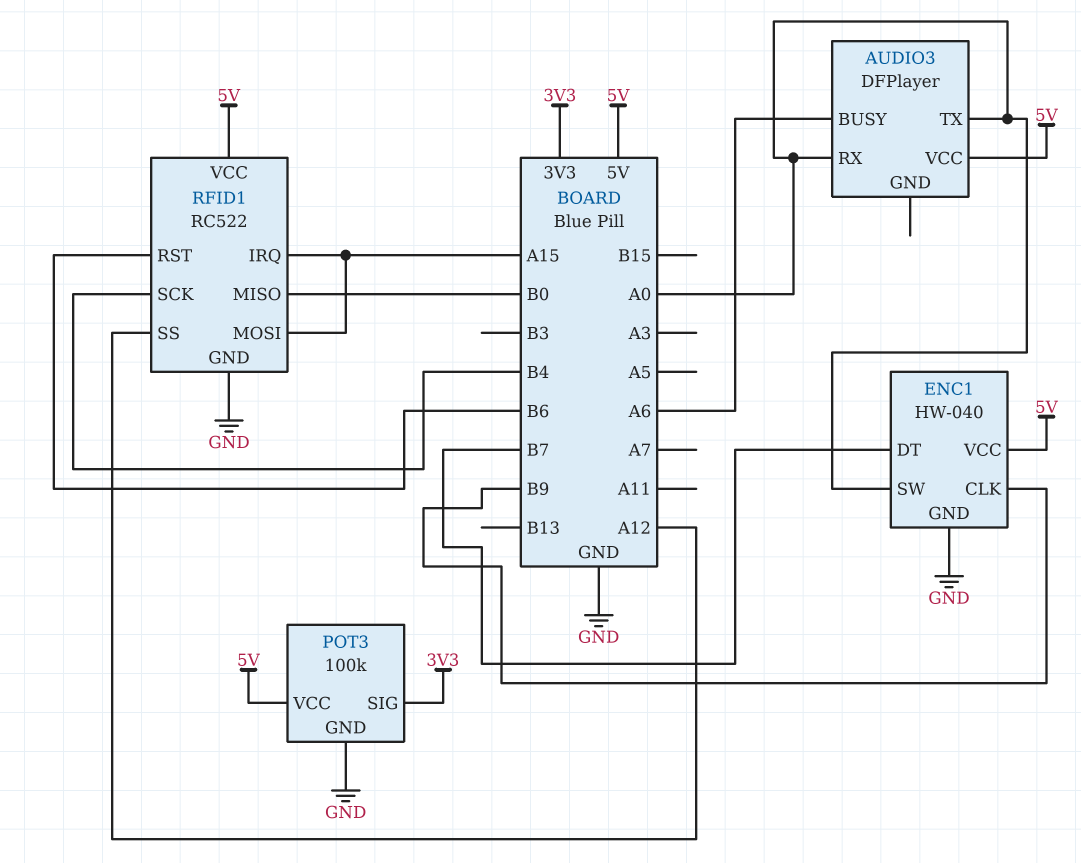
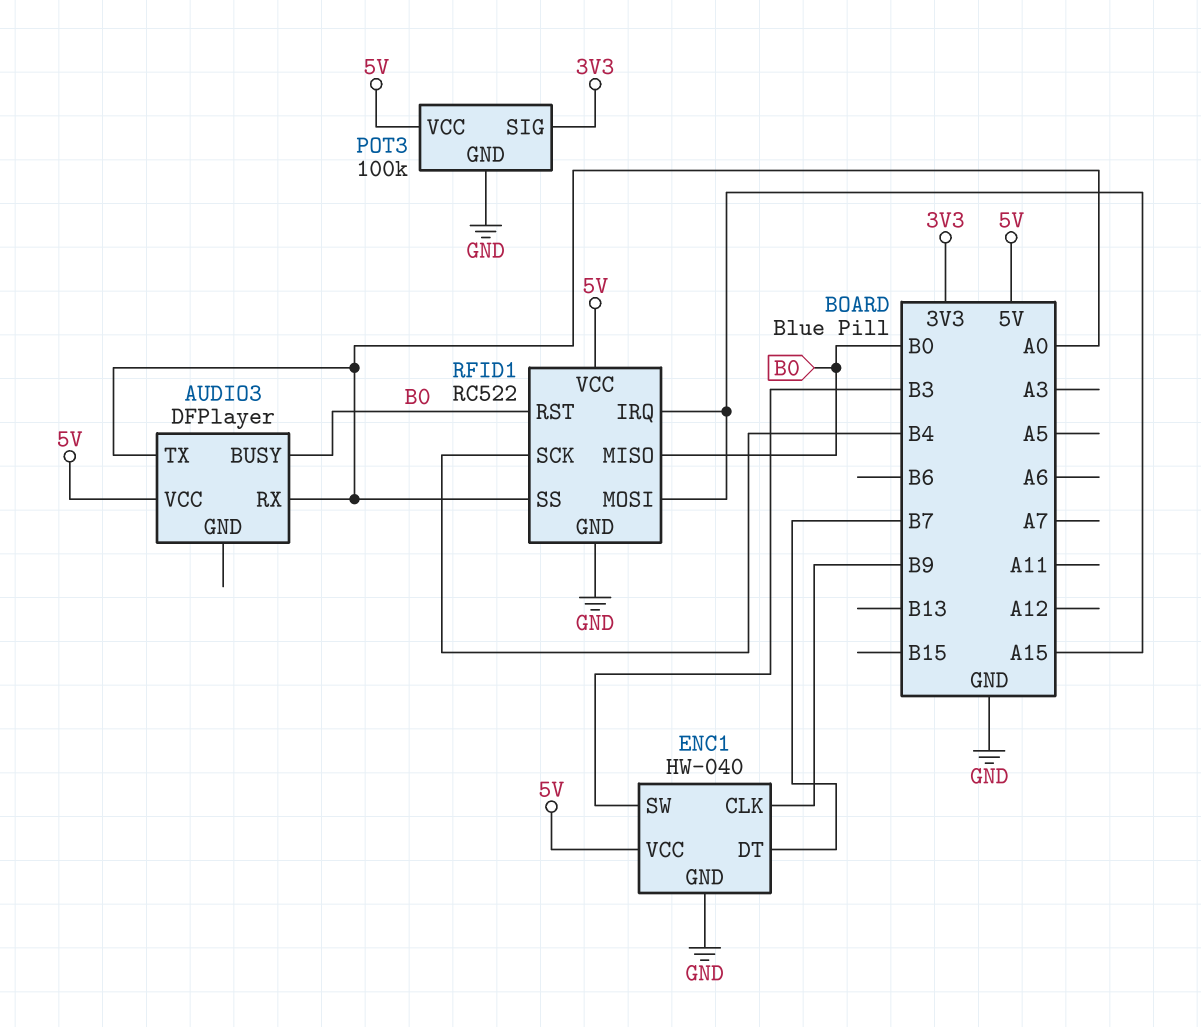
AUDIO3 pin BUSY: A6 -> B0
ENC1 pin SW: A0 -> B3
RFID1 pin RST: B6 -> B0
RFID1 pin SS: A12 -> A0

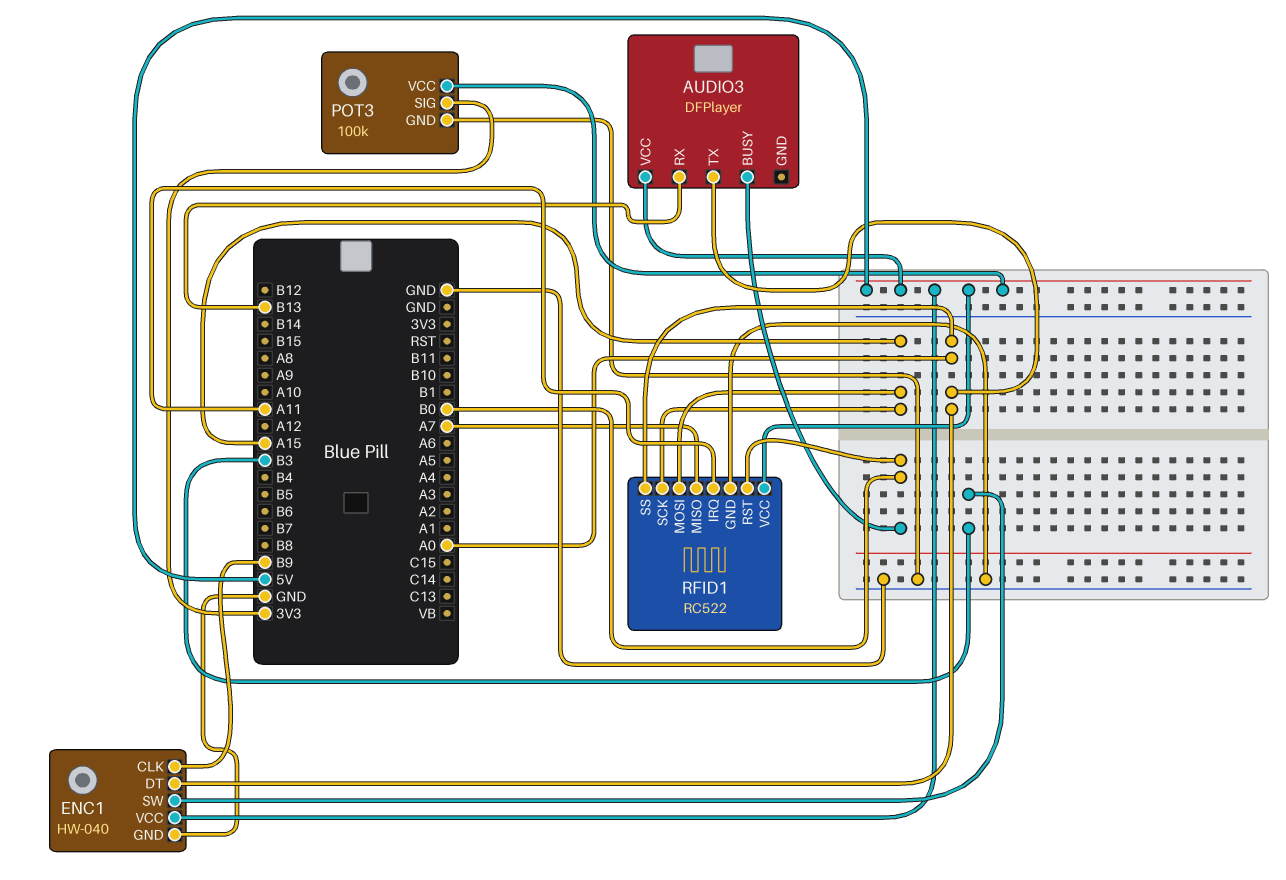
AUDIO3 pin RX: A0 -> B13
ENC1 pin DT: B7 -> A0
RFID1 pin IRQ: A15 -> A11
RFID1 pin MISO: B0 -> A7
RFID1 pin SCK: B4 -> A15

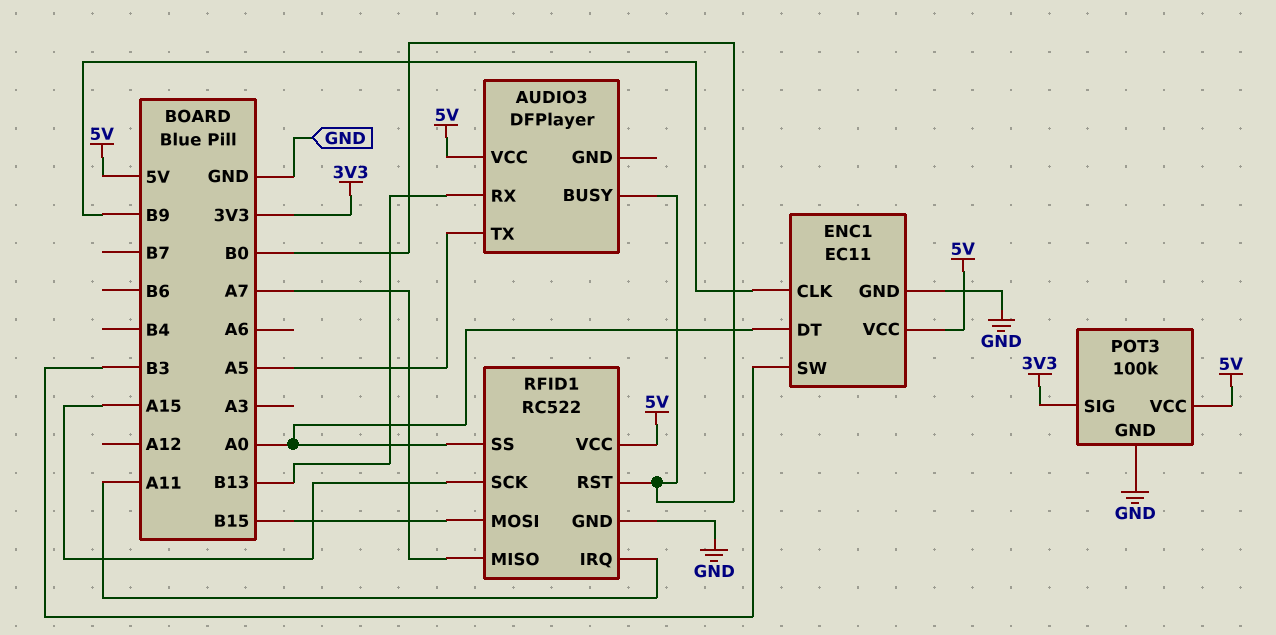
AUDIO3 pin TX: A0 -> A5
ENC1: HW-040 -> EC11
RFID1 pin MOSI: A15 -> B15

